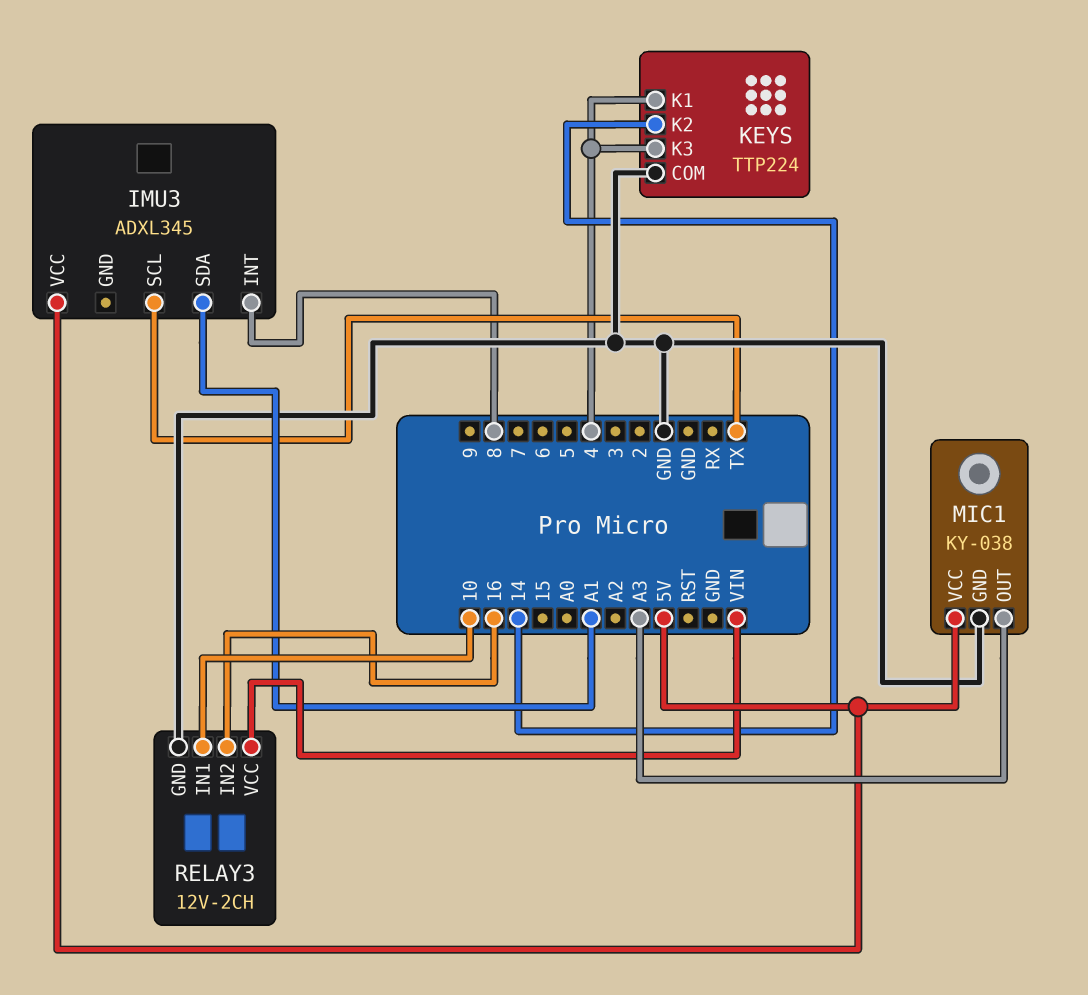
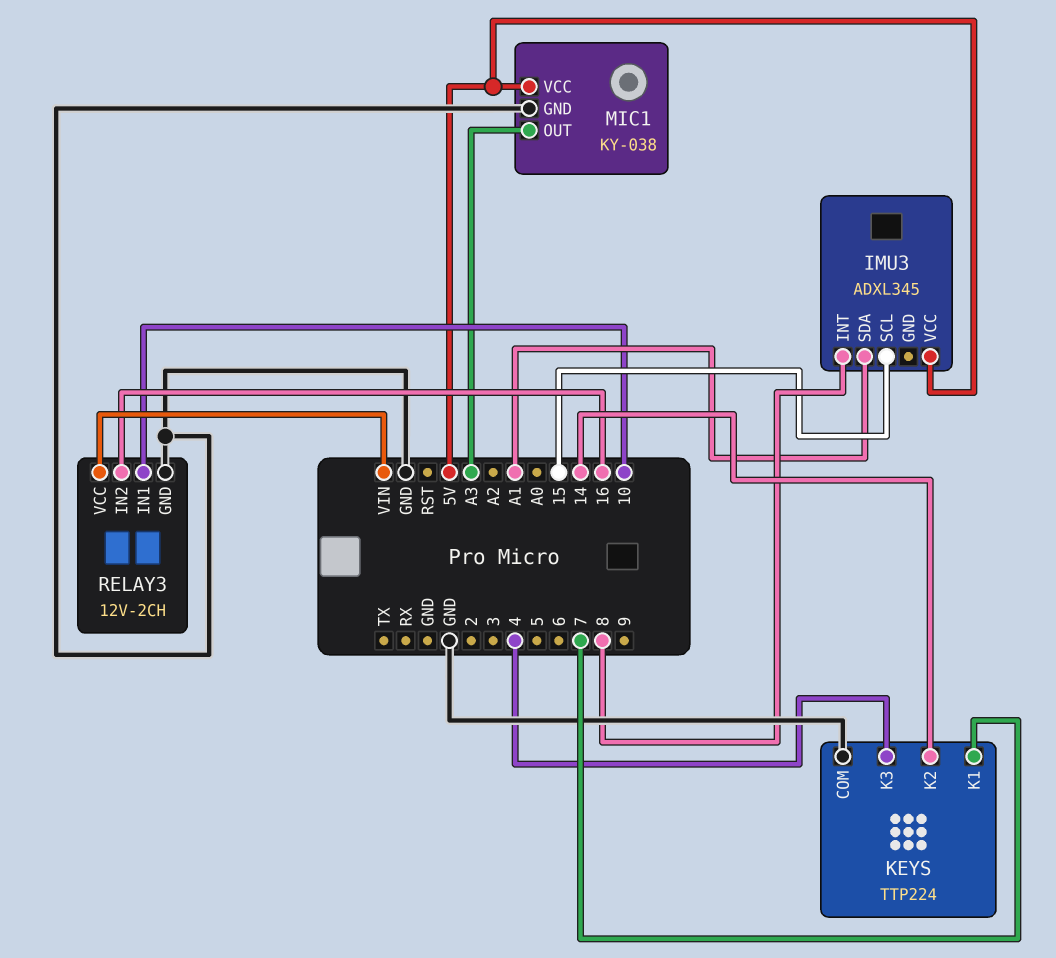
IMU3 pin SCL: TX -> 15
KEYS pin K1: 4 -> 7

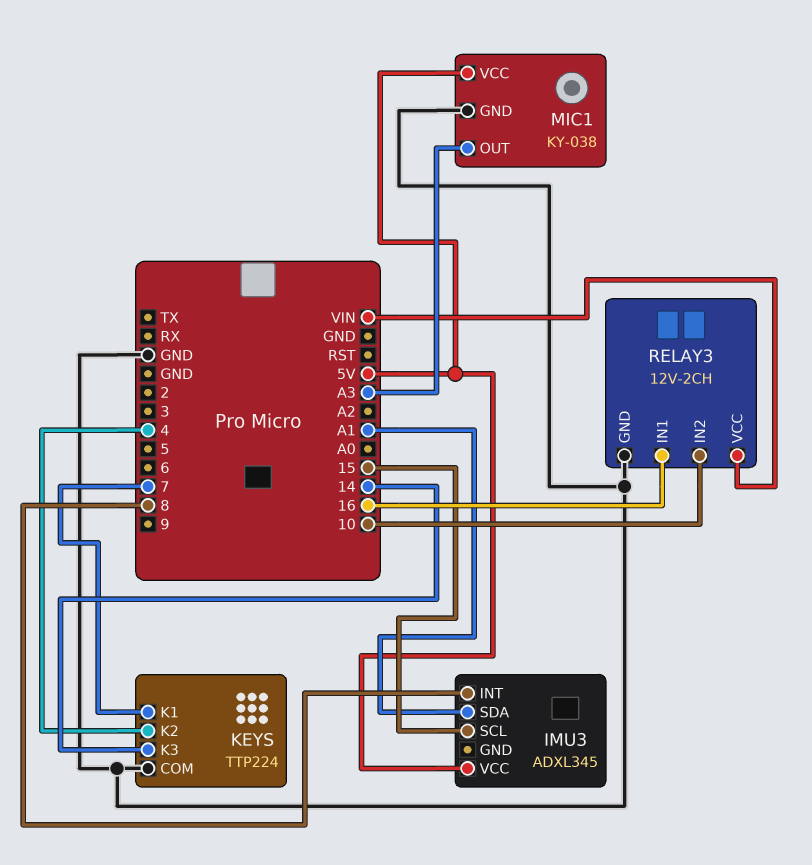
KEYS pin K2: 14 -> 4
KEYS pin K3: 4 -> 14
RELAY3 pin IN1: 10 -> 16
RELAY3 pin IN2: 16 -> 10

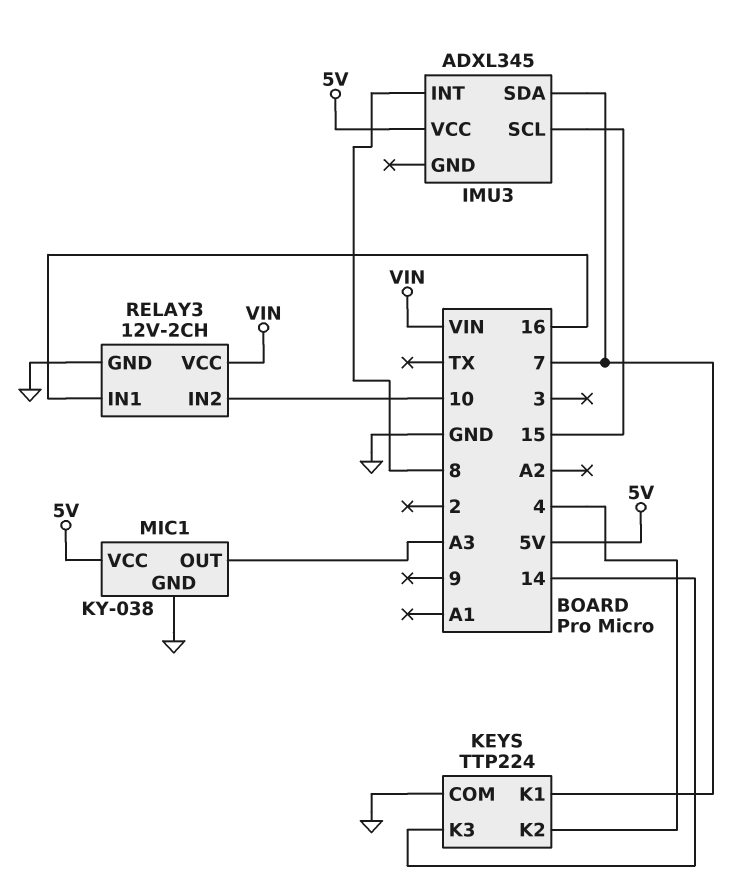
IMU3 pin SDA: A1 -> 7

